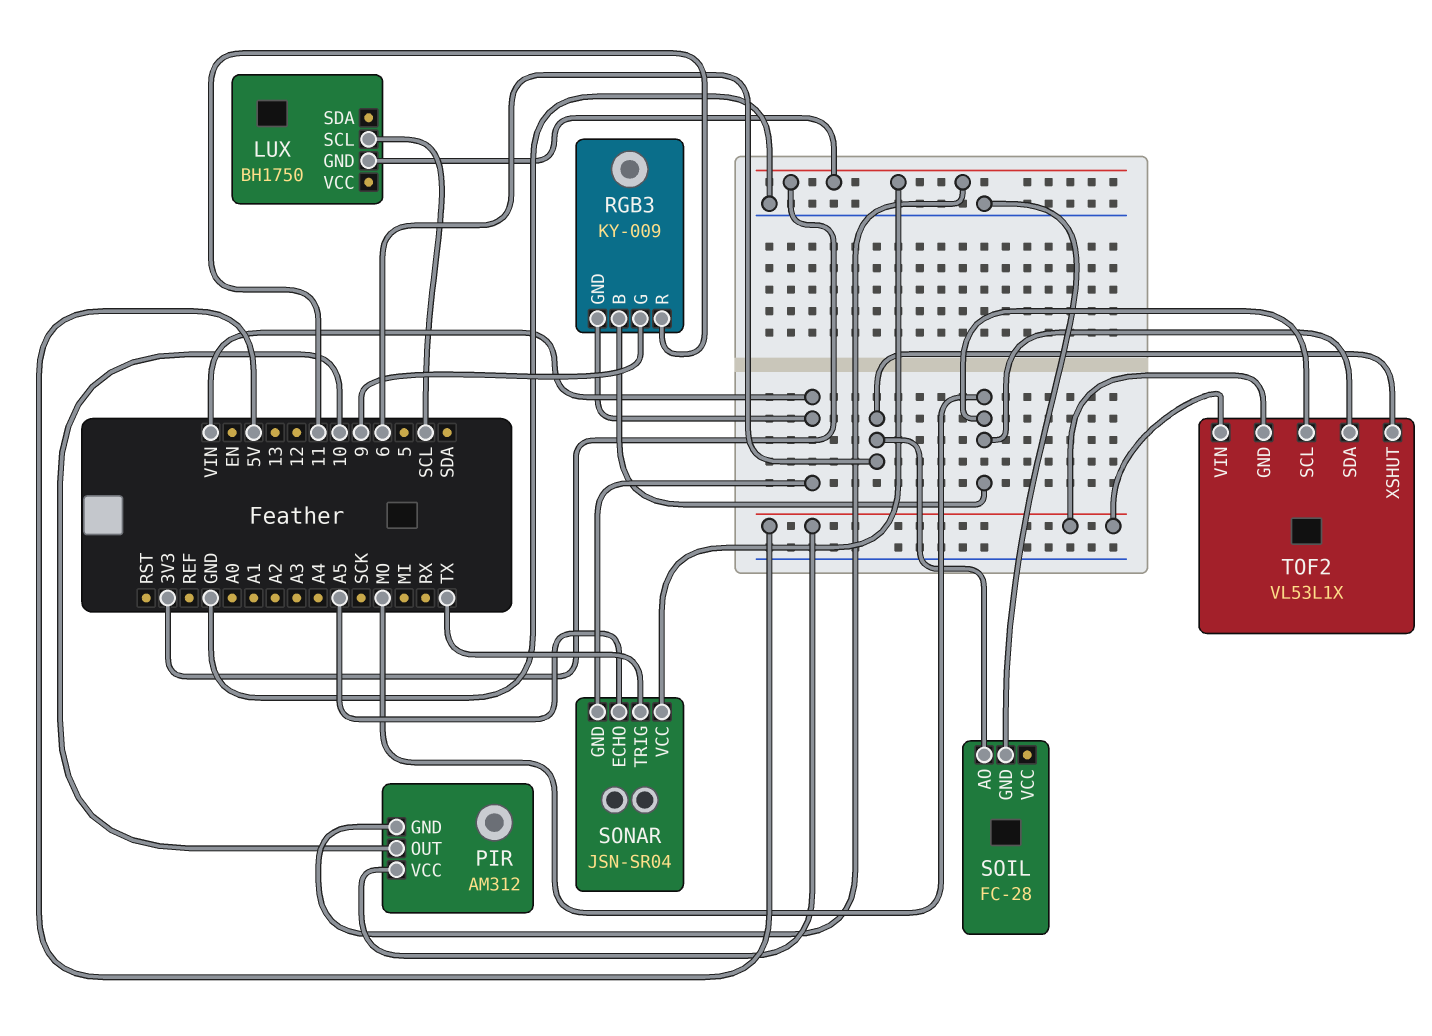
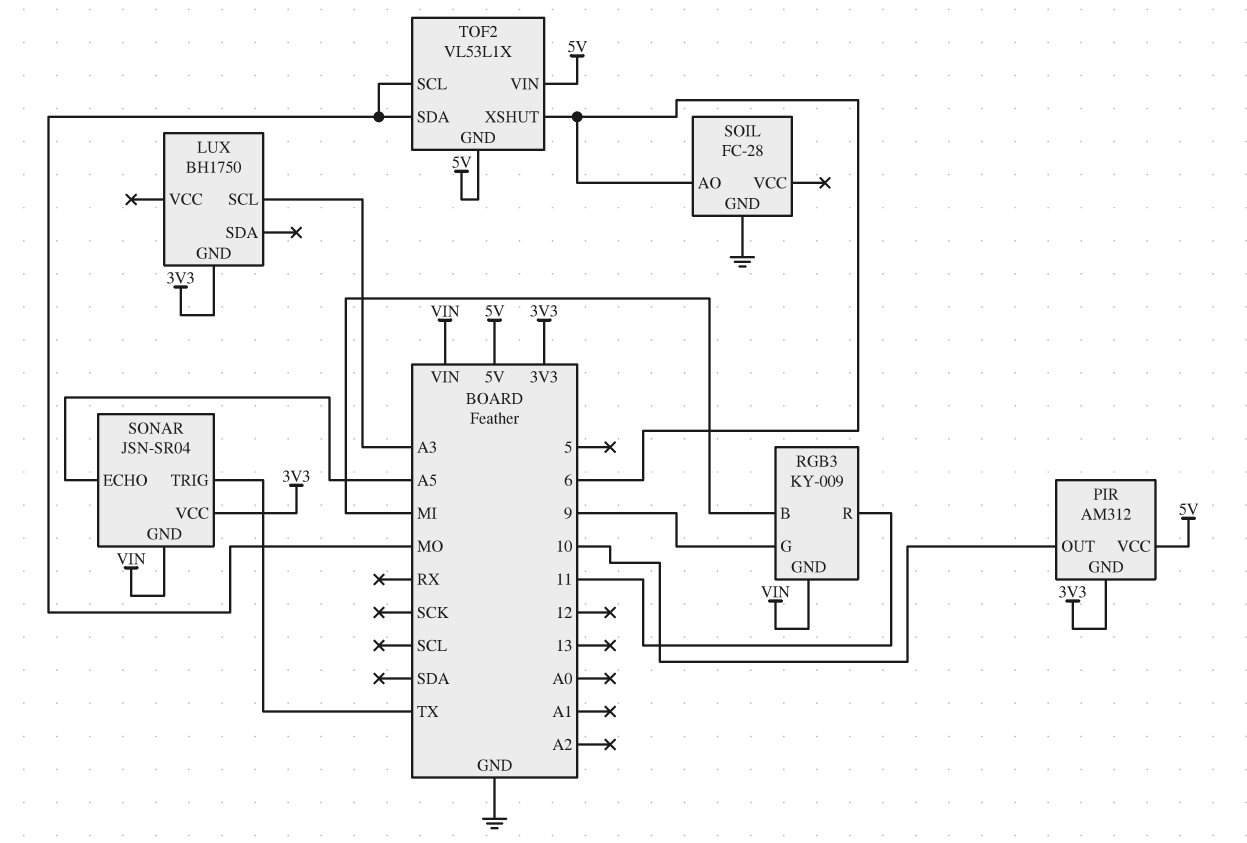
LUX pin SCL: SCL -> A3
RGB3 pin B: MO -> MI

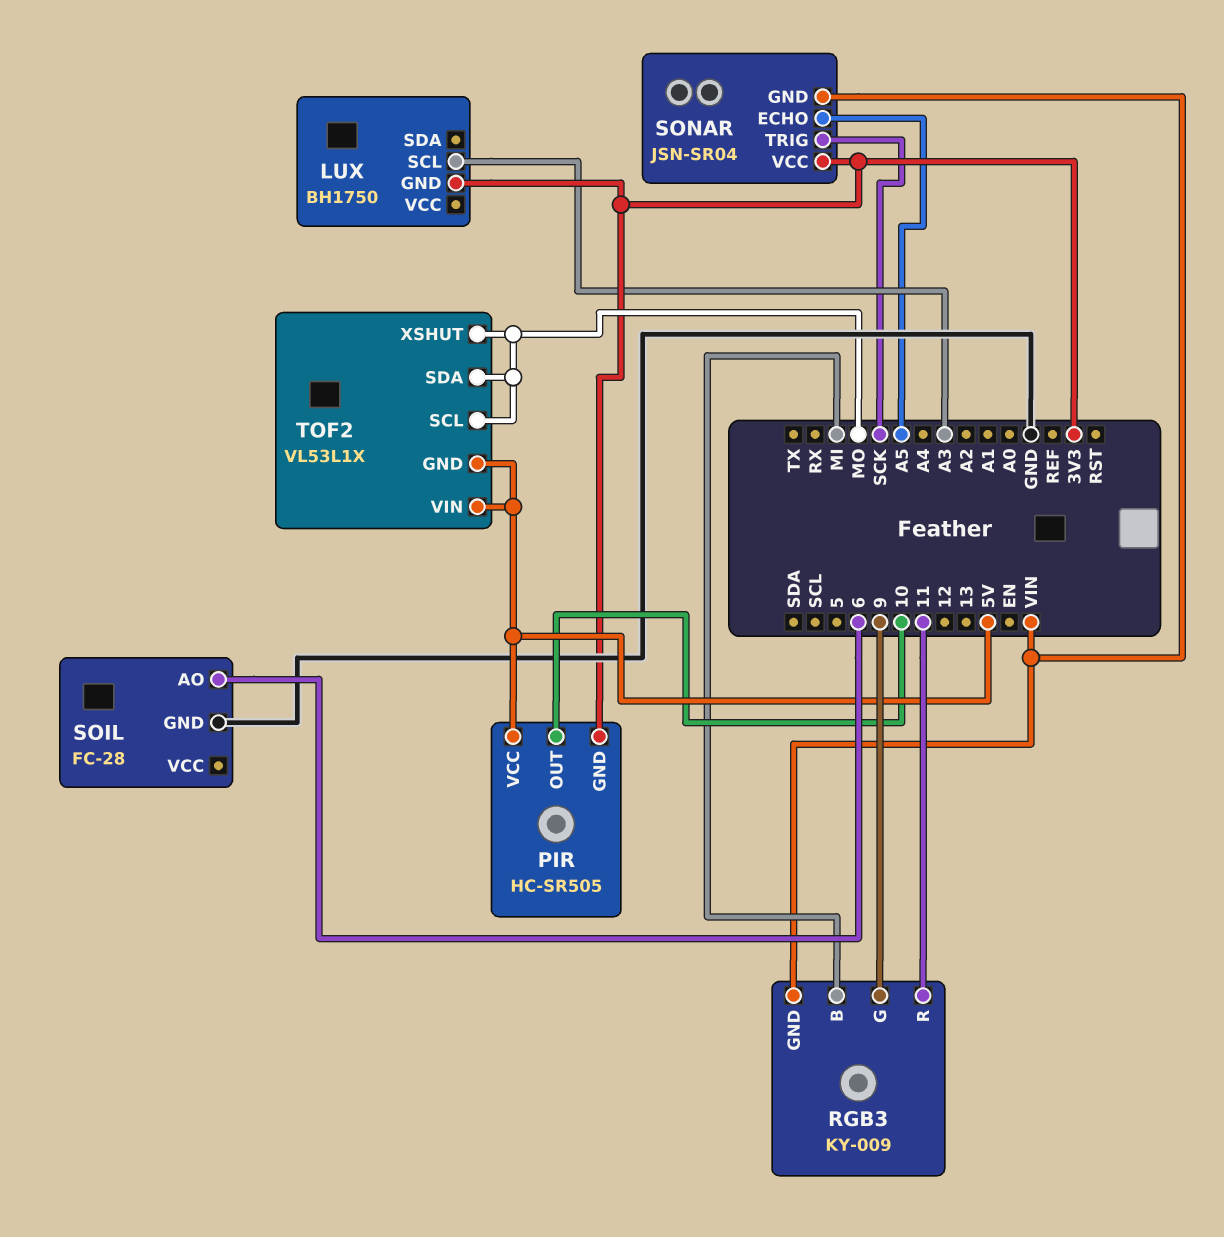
PIR: AM312 -> HC-SR505
SONAR pin TRIG: TX -> SCK
TOF2 pin XSHUT: 6 -> MO

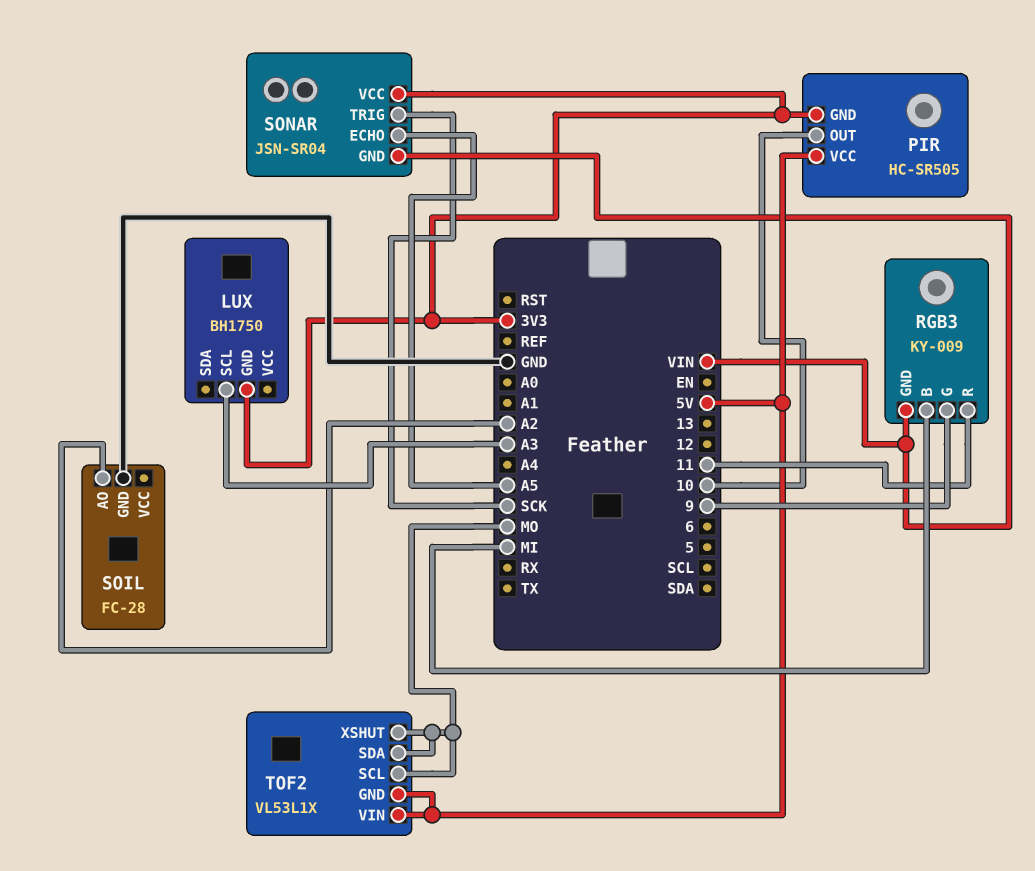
SOIL pin AO: 6 -> A2

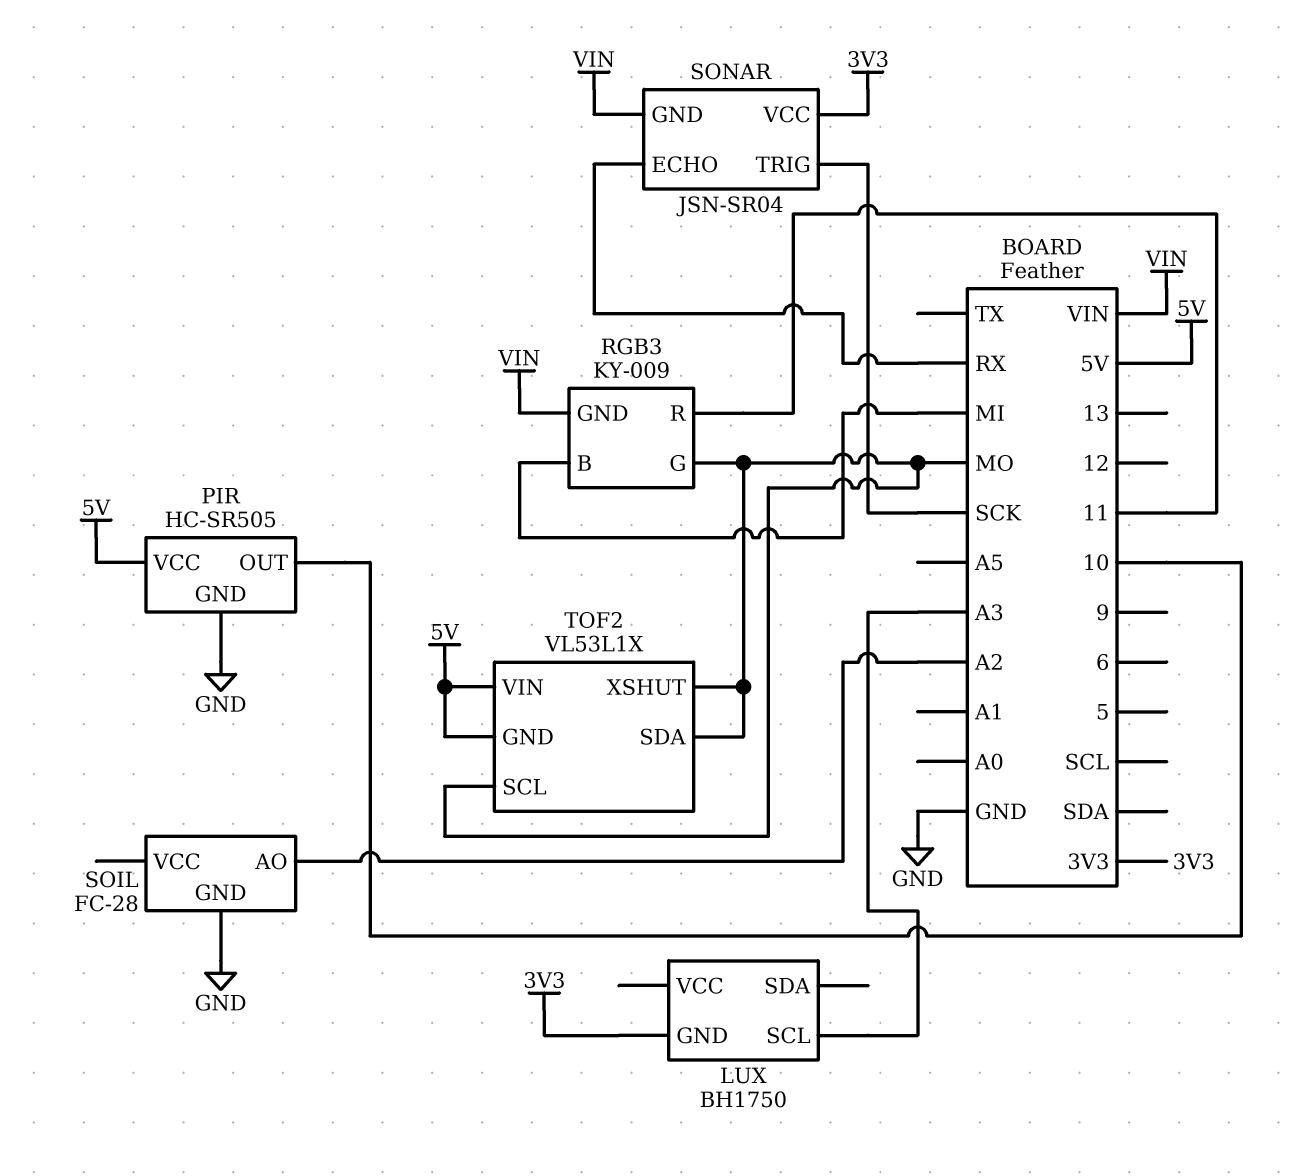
PIR pin GND: 3V3 -> GND
RGB3 pin G: 9 -> MO
SONAR pin ECHO: A5 -> RX

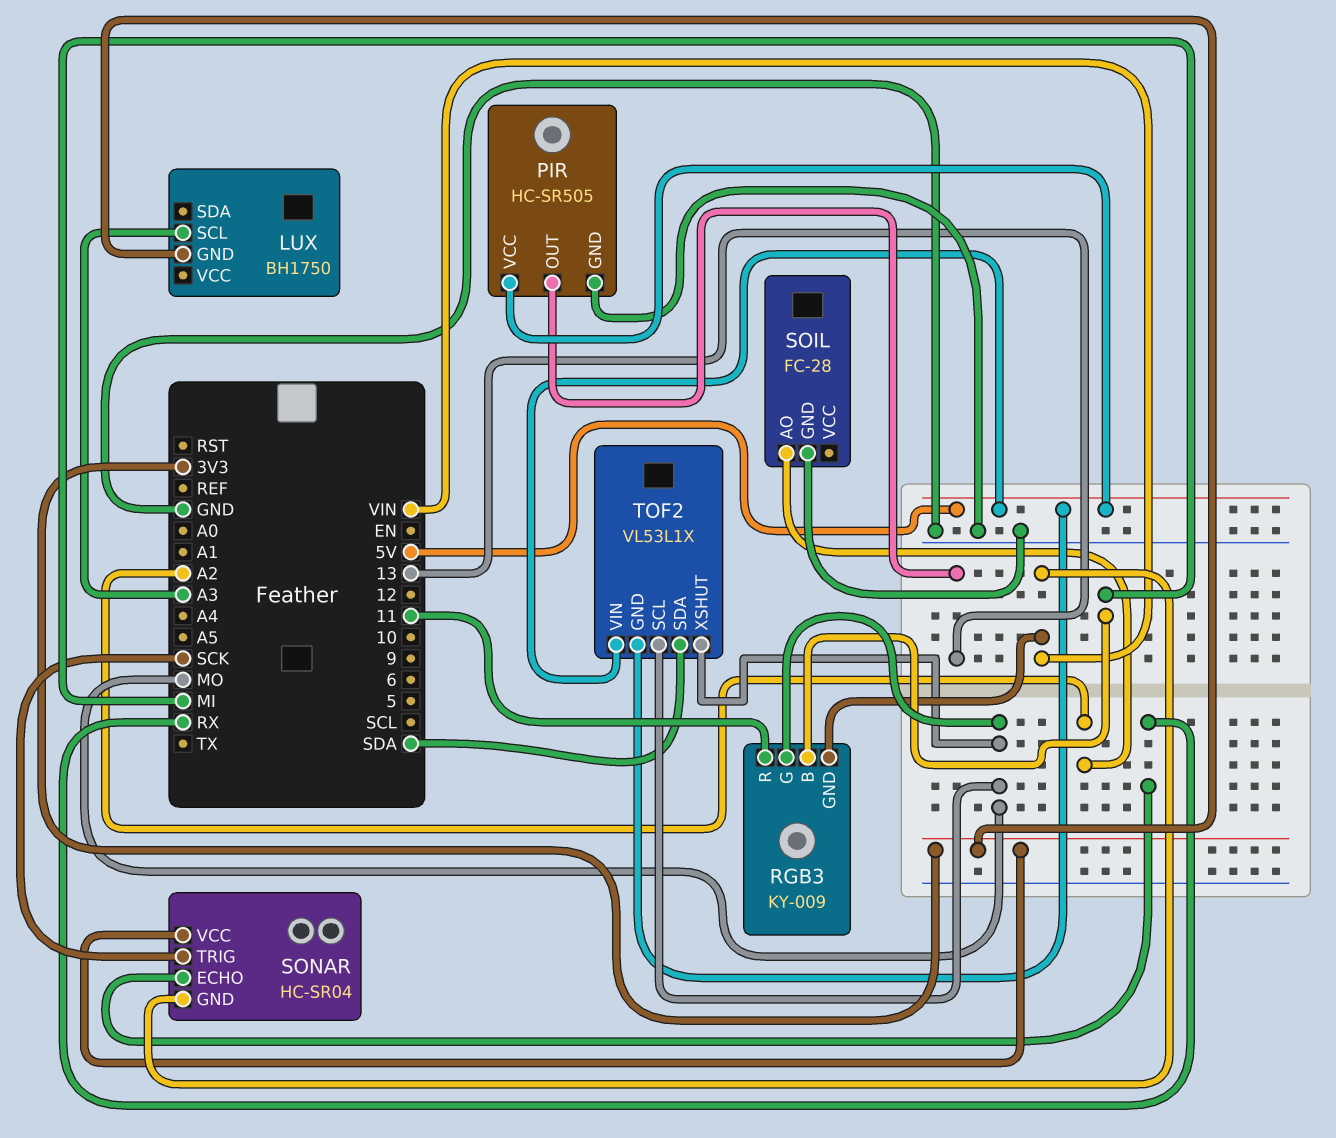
PIR pin OUT: 10 -> 13
SONAR: JSN-SR04 -> HC-SR04
TOF2 pin SDA: MO -> SDA

